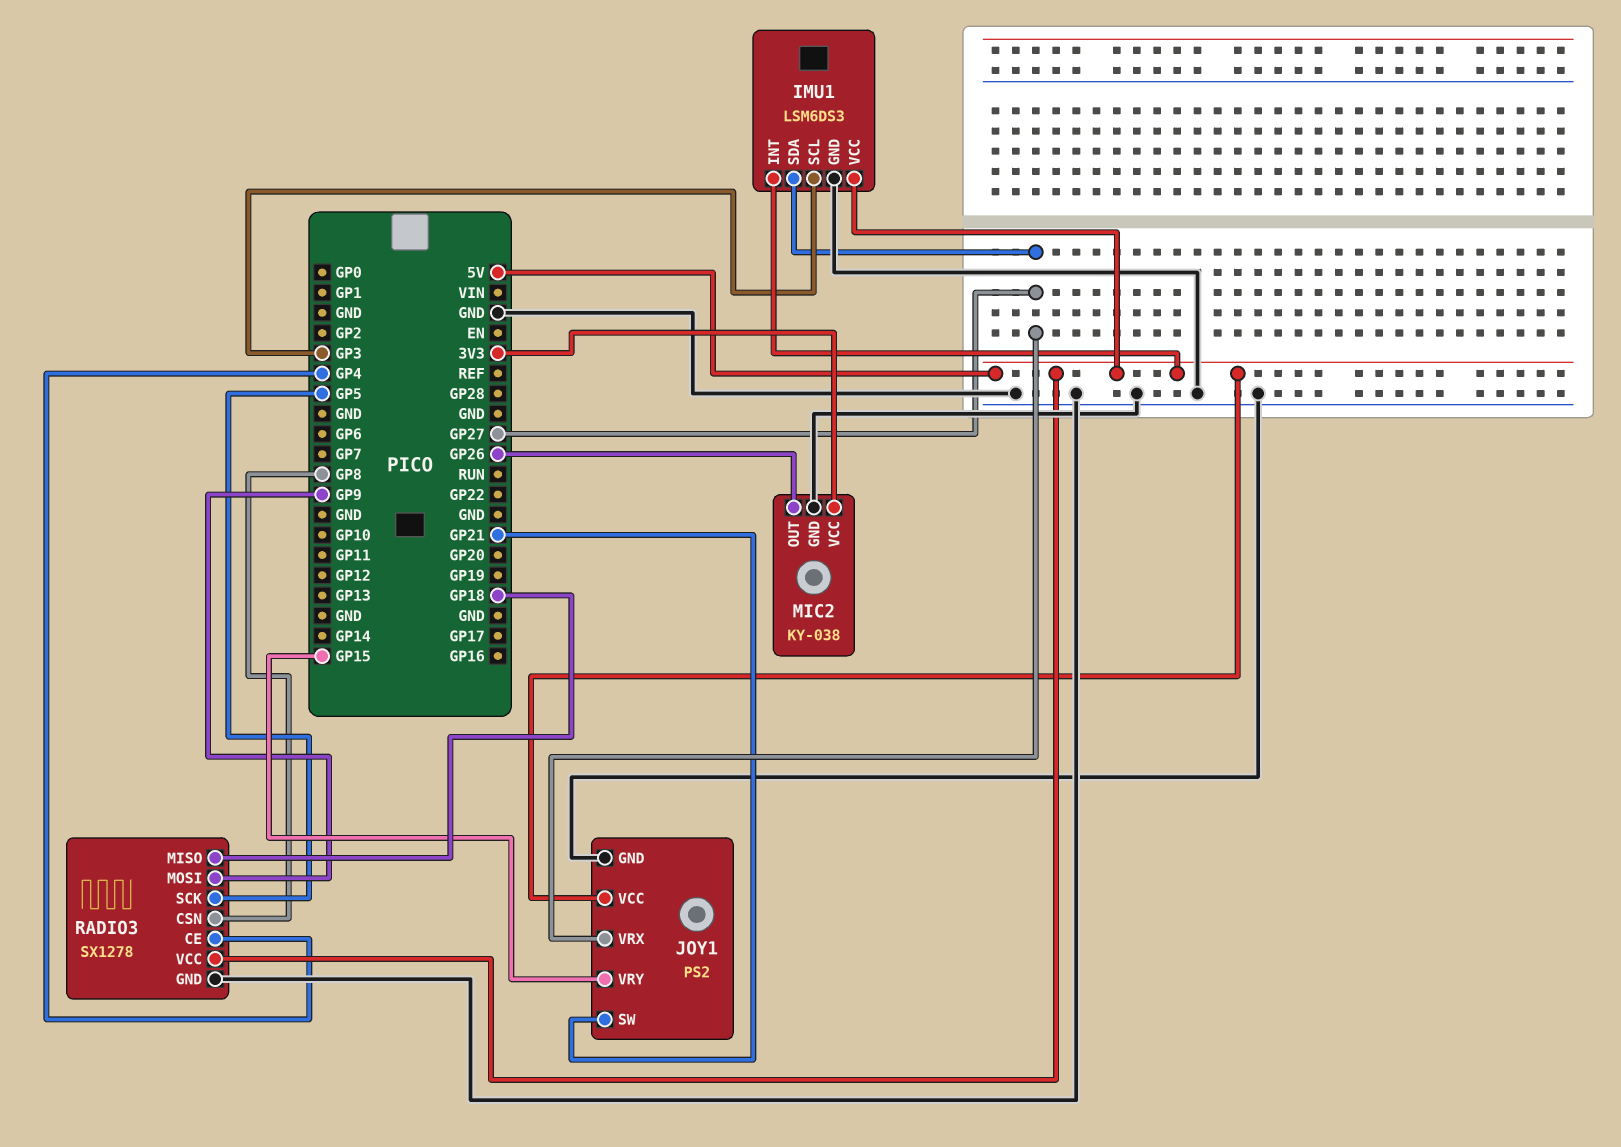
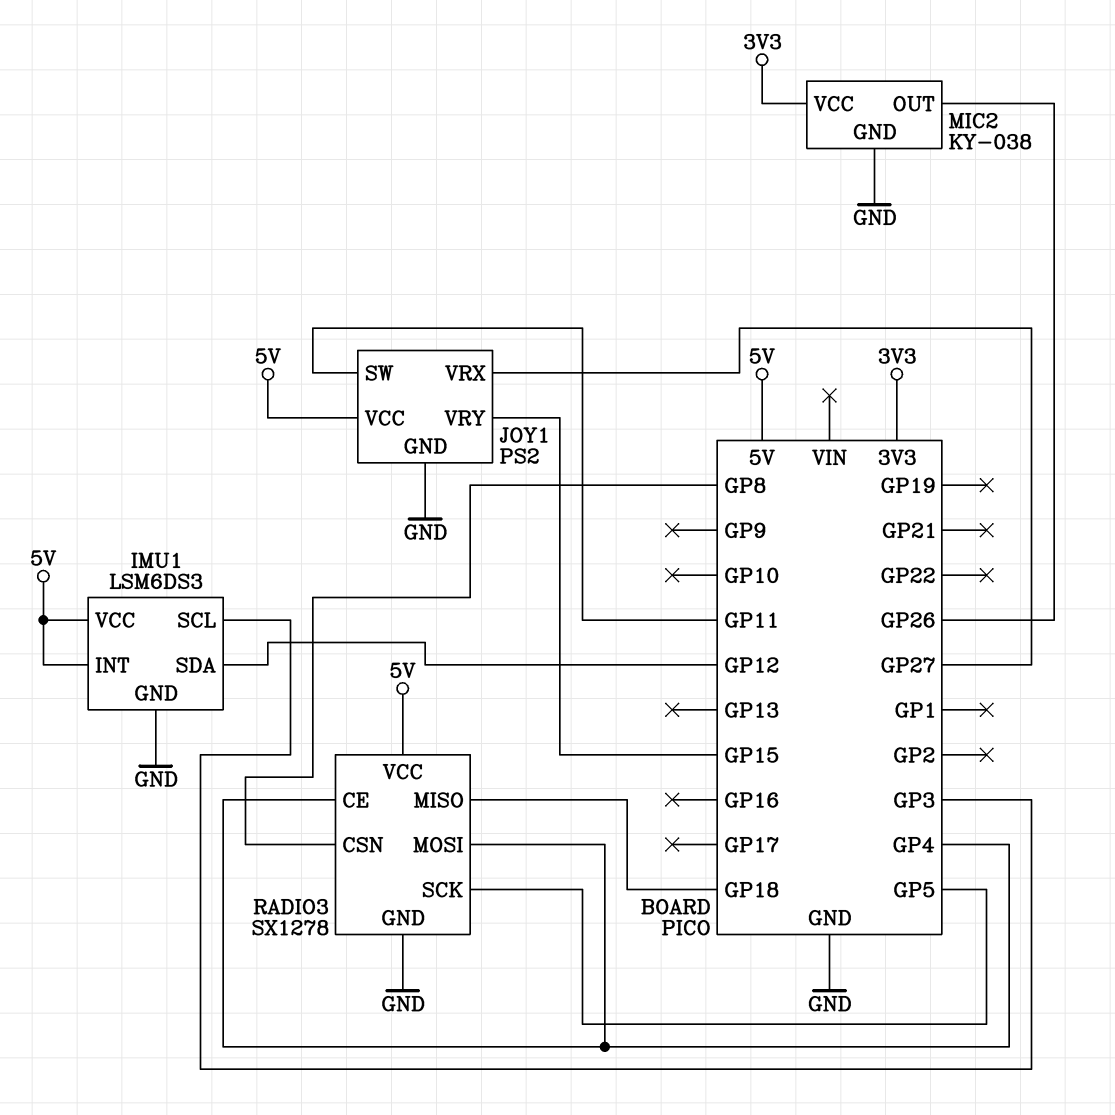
IMU1 pin SDA: GP27 -> GP12
JOY1 pin SW: GP21 -> GP11
RADIO3 pin MOSI: GP9 -> GP4

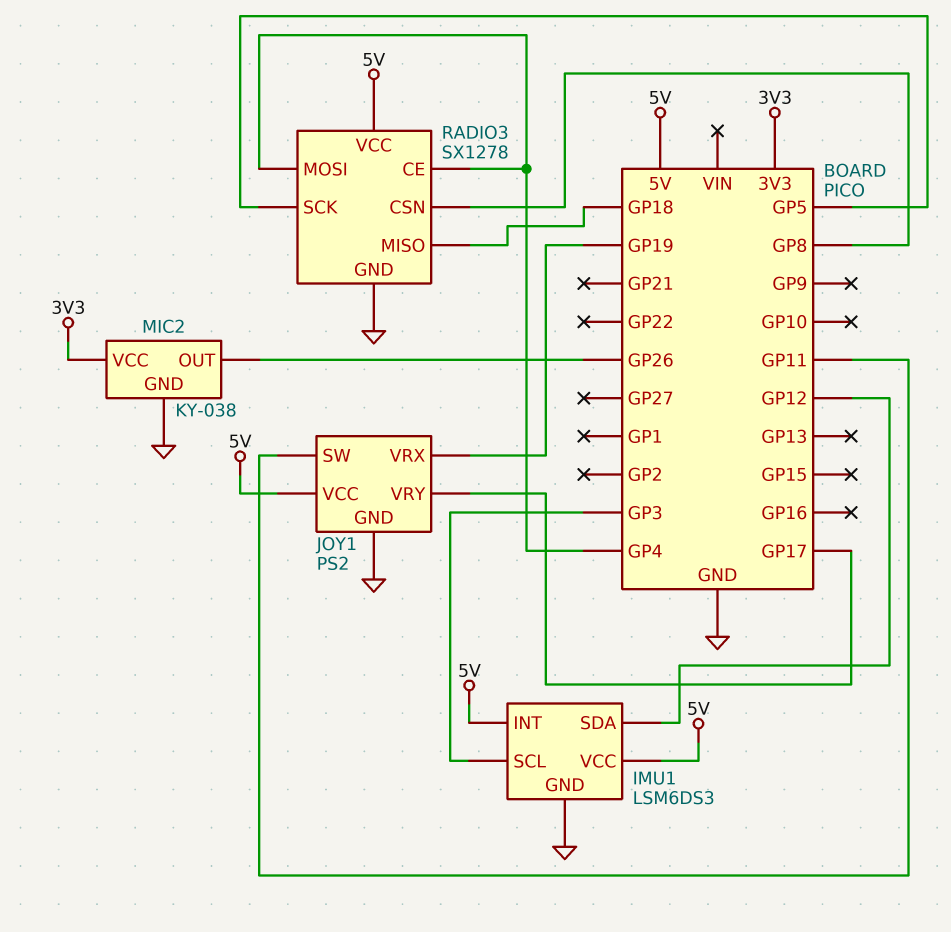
JOY1 pin VRX: GP27 -> GP19
JOY1 pin VRY: GP15 -> GP17

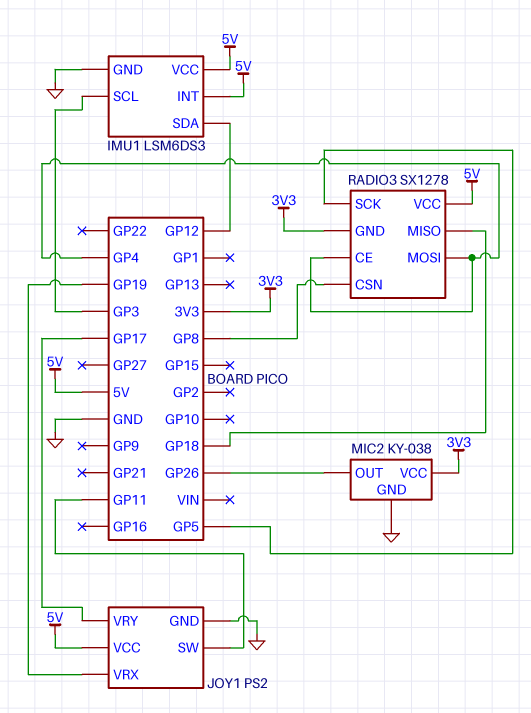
RADIO3 pin GND: GND -> 3V3

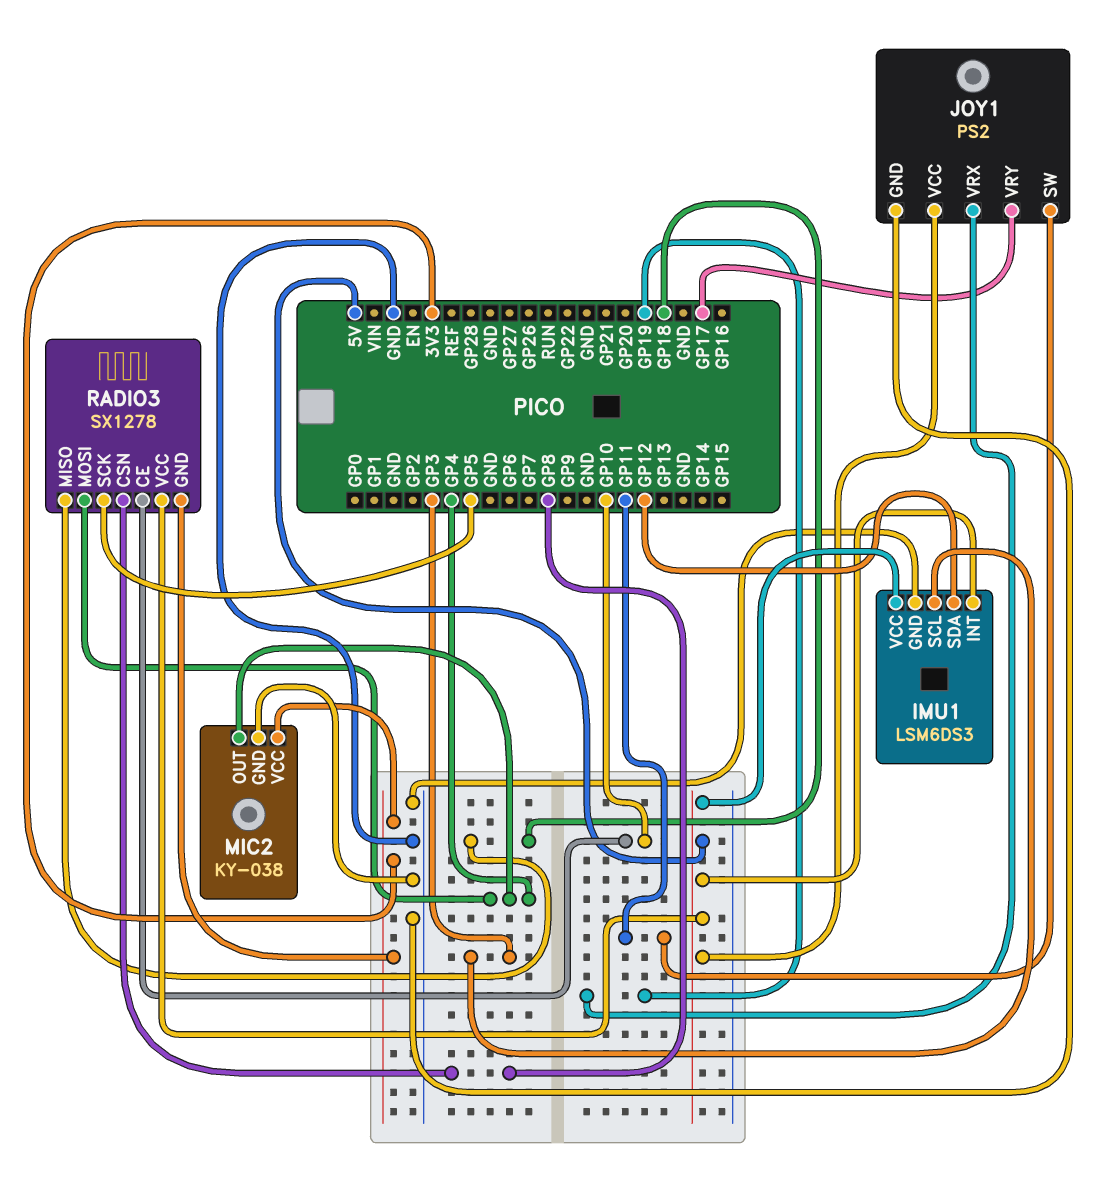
MIC2 pin OUT: GP26 -> GP4
RADIO3 pin CE: GP4 -> GP10

